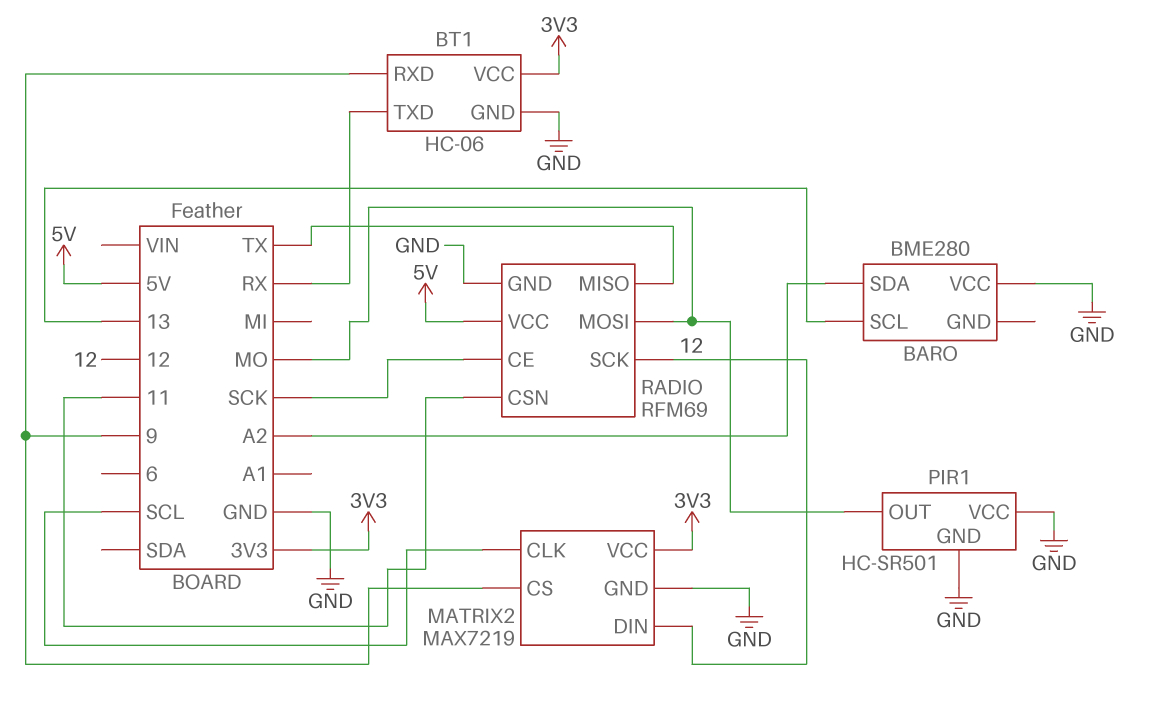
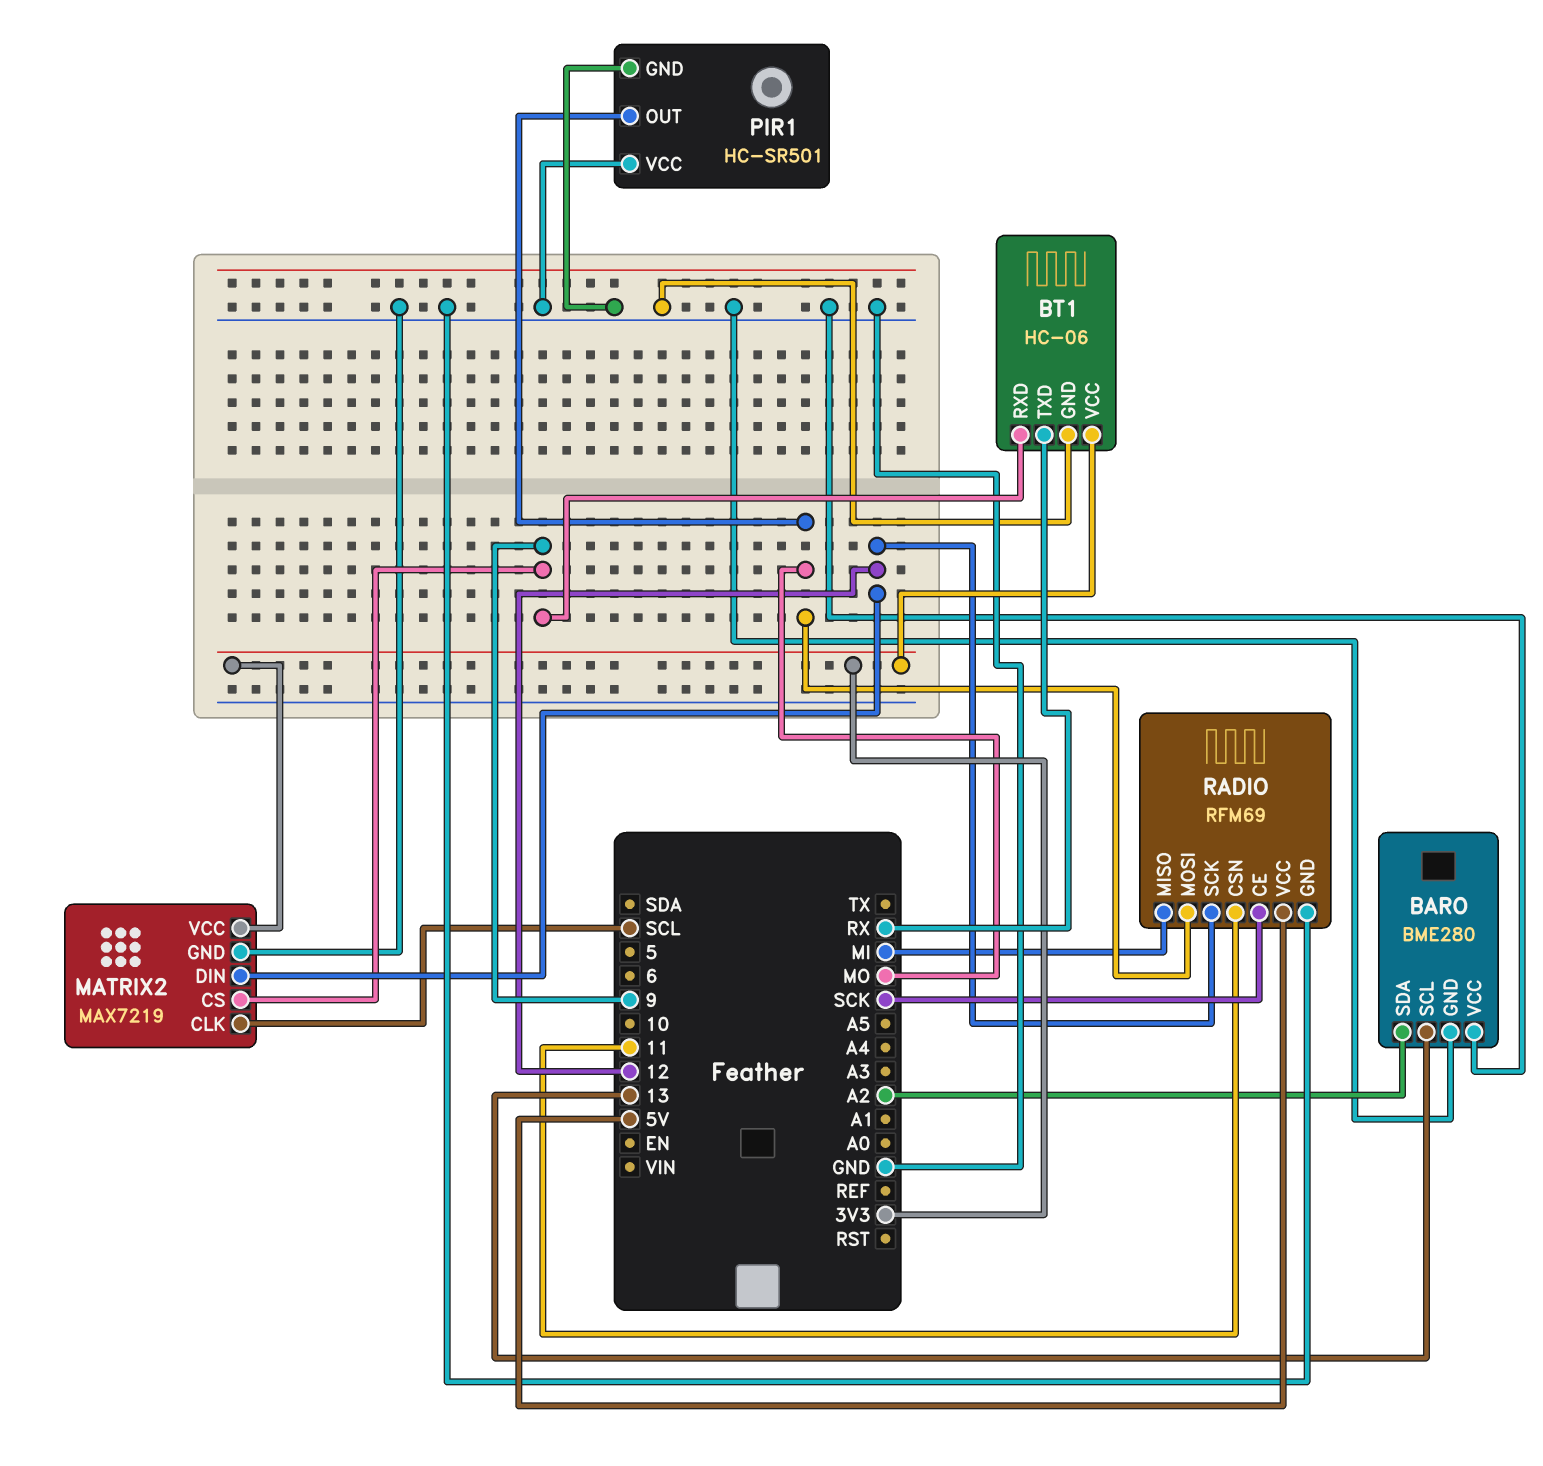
BARO pin GND: none -> GND
RADIO pin MISO: TX -> MI

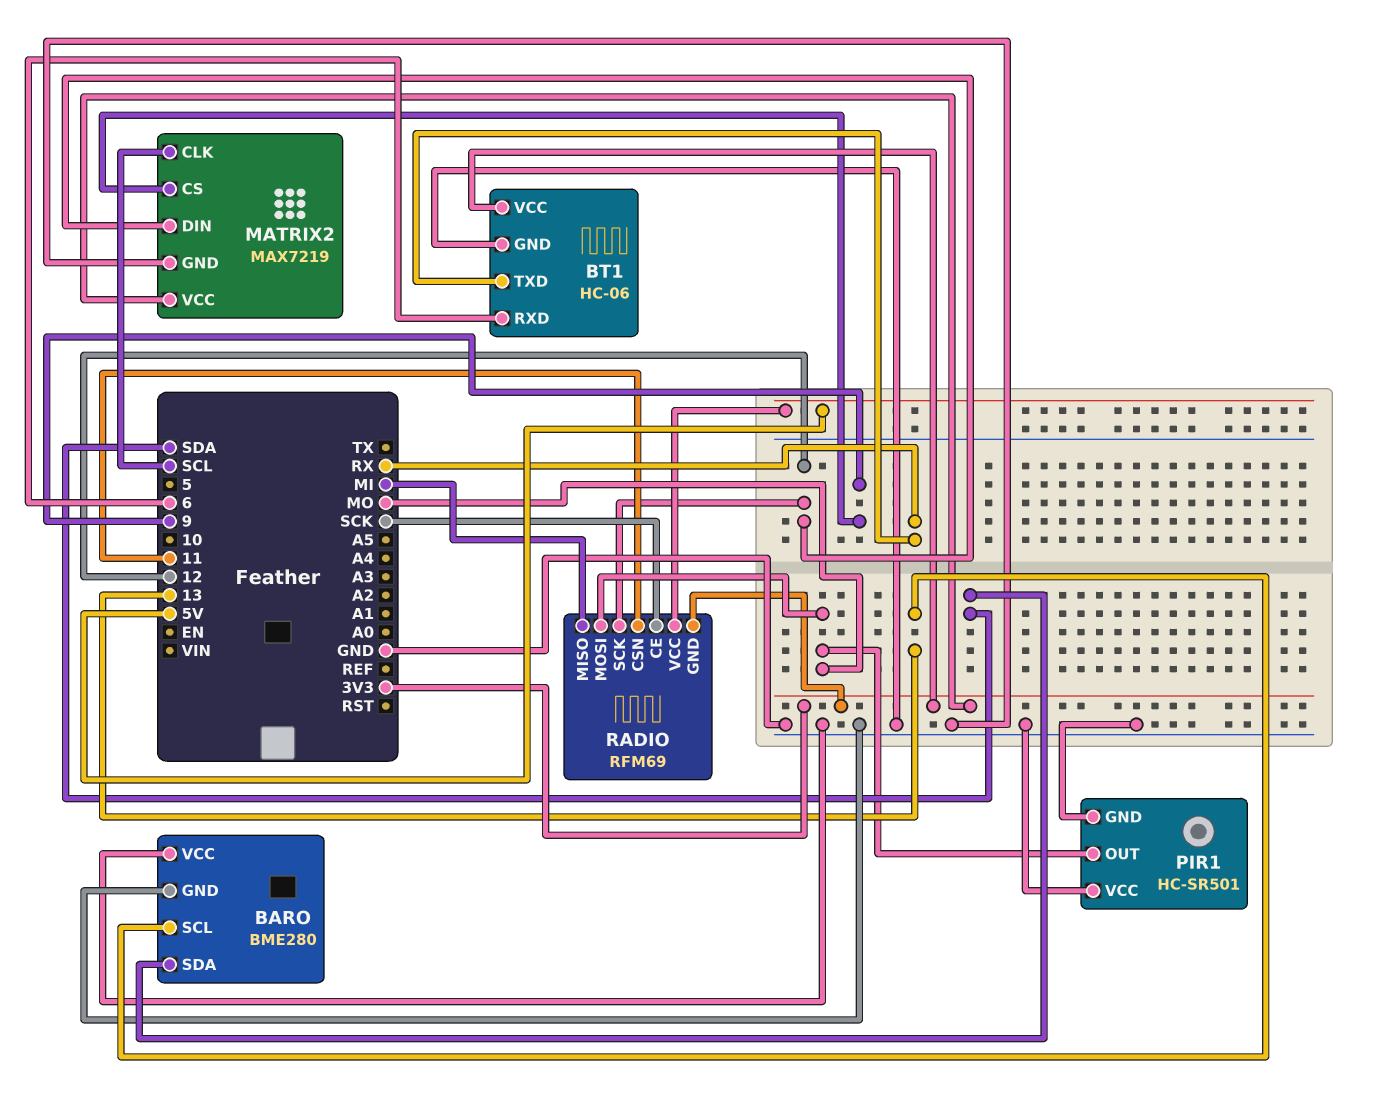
BARO pin SDA: A2 -> SDA
BT1 pin RXD: 9 -> 6
RADIO pin GND: GND -> 3V3

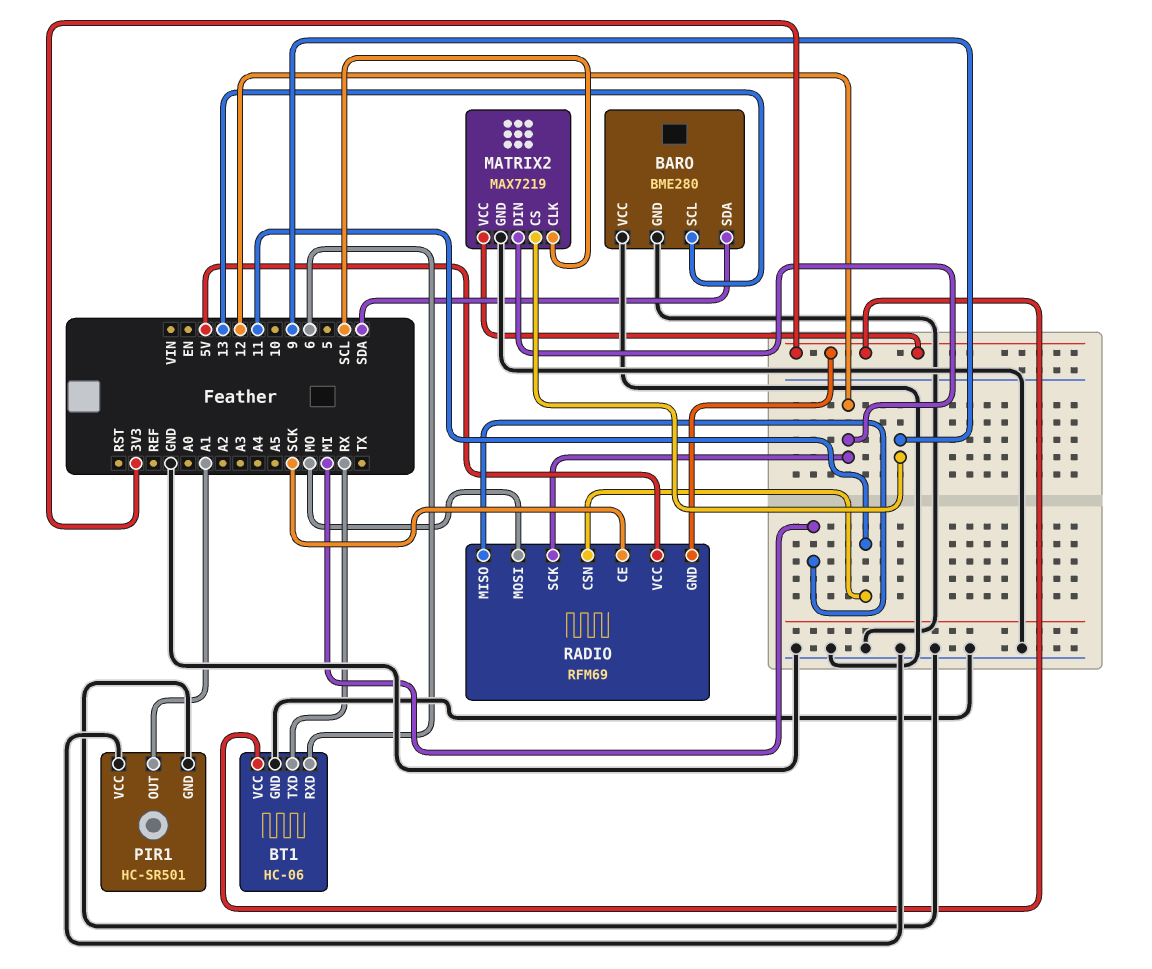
PIR1 pin OUT: MO -> A1

